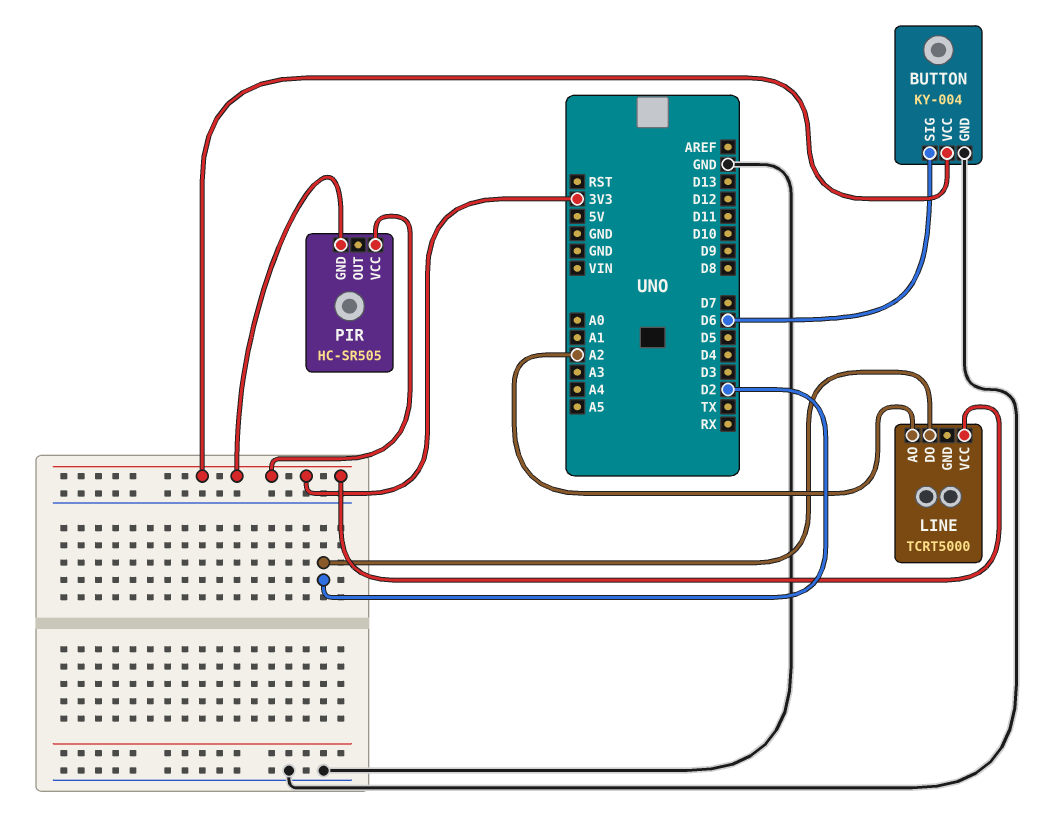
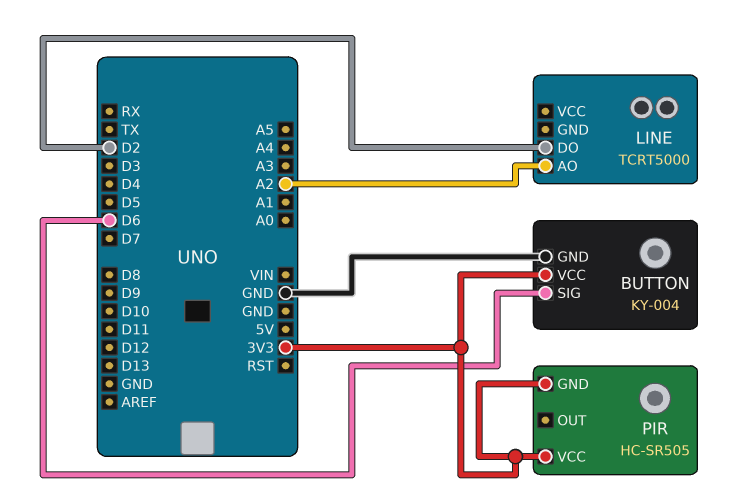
LINE pin VCC: 3V3 -> none

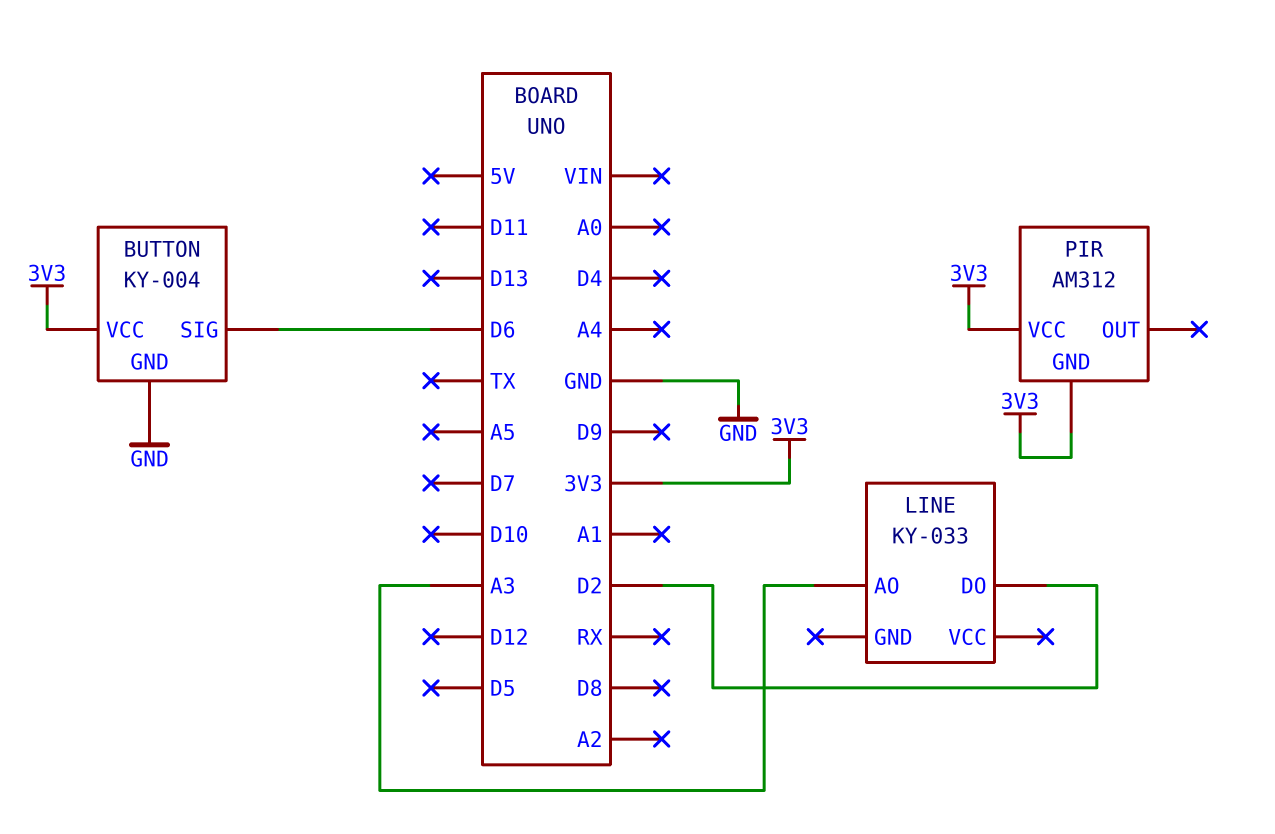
LINE: TCRT5000 -> KY-033
LINE pin AO: A2 -> A3
PIR: HC-SR505 -> AM312

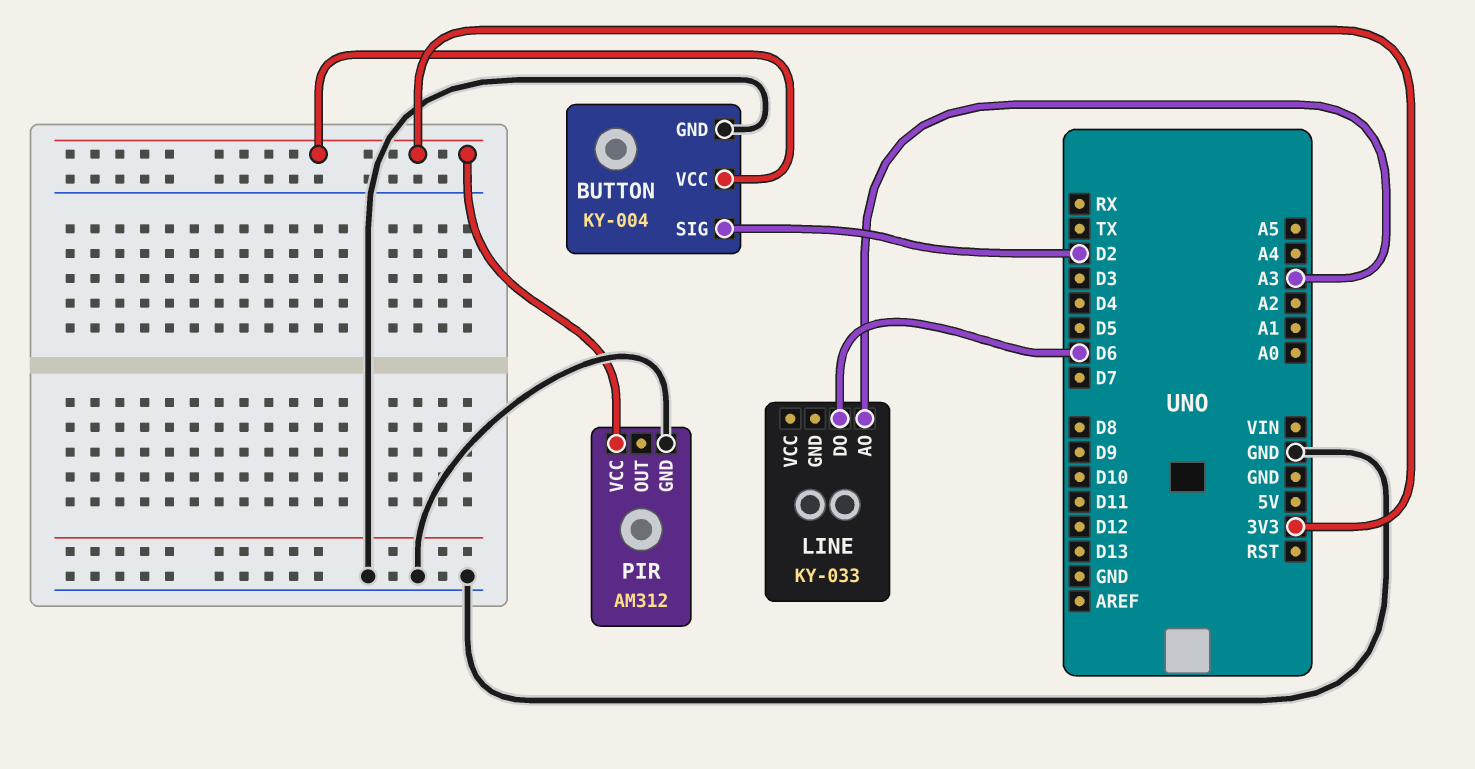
BUTTON pin SIG: D6 -> D2
LINE pin DO: D2 -> D6
PIR pin GND: 3V3 -> GND

